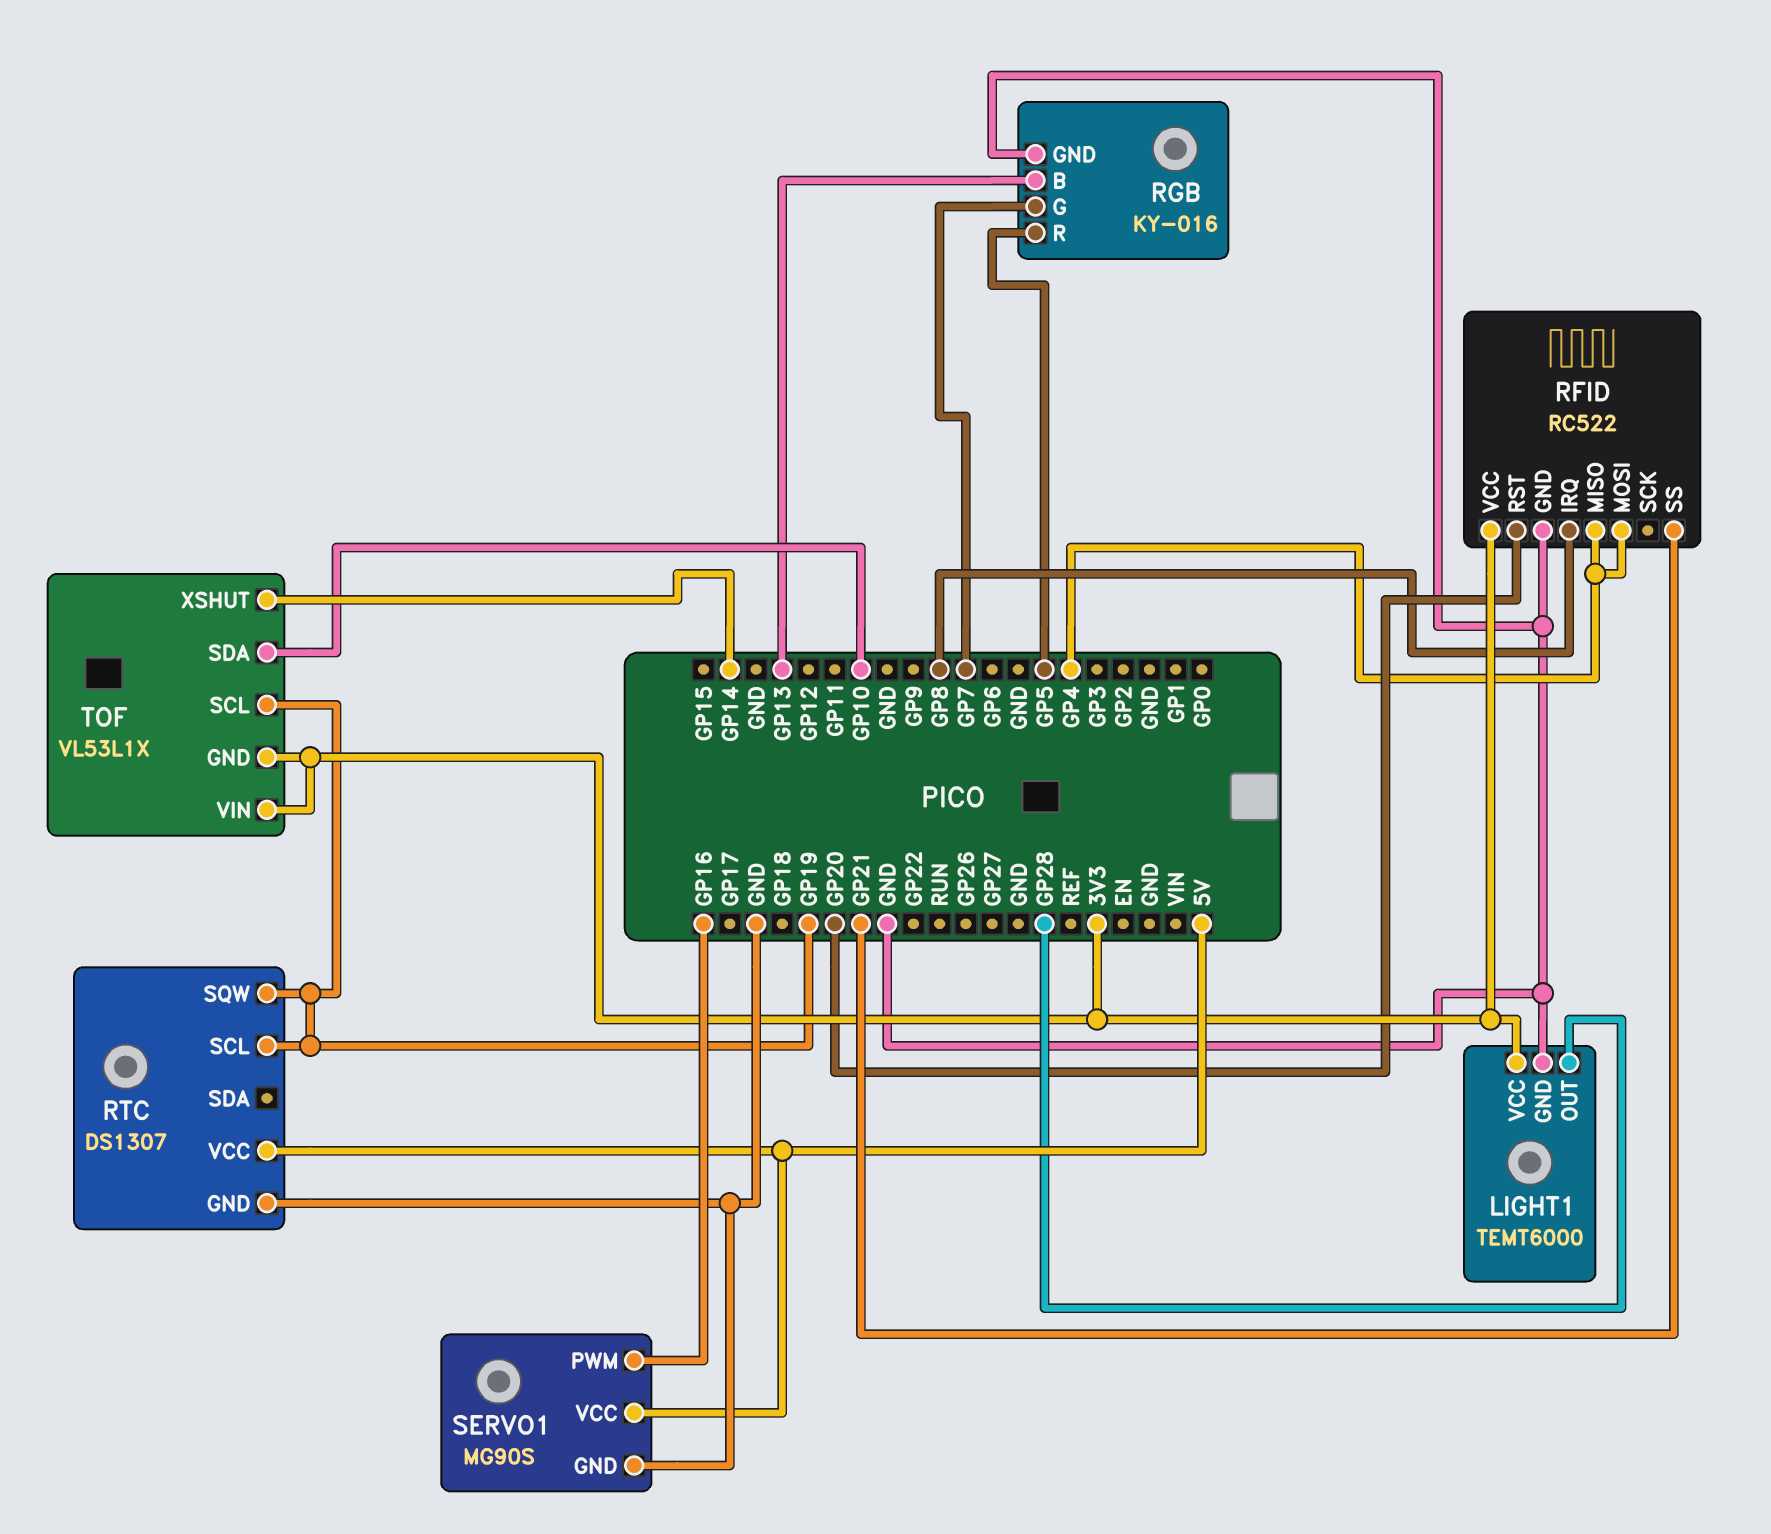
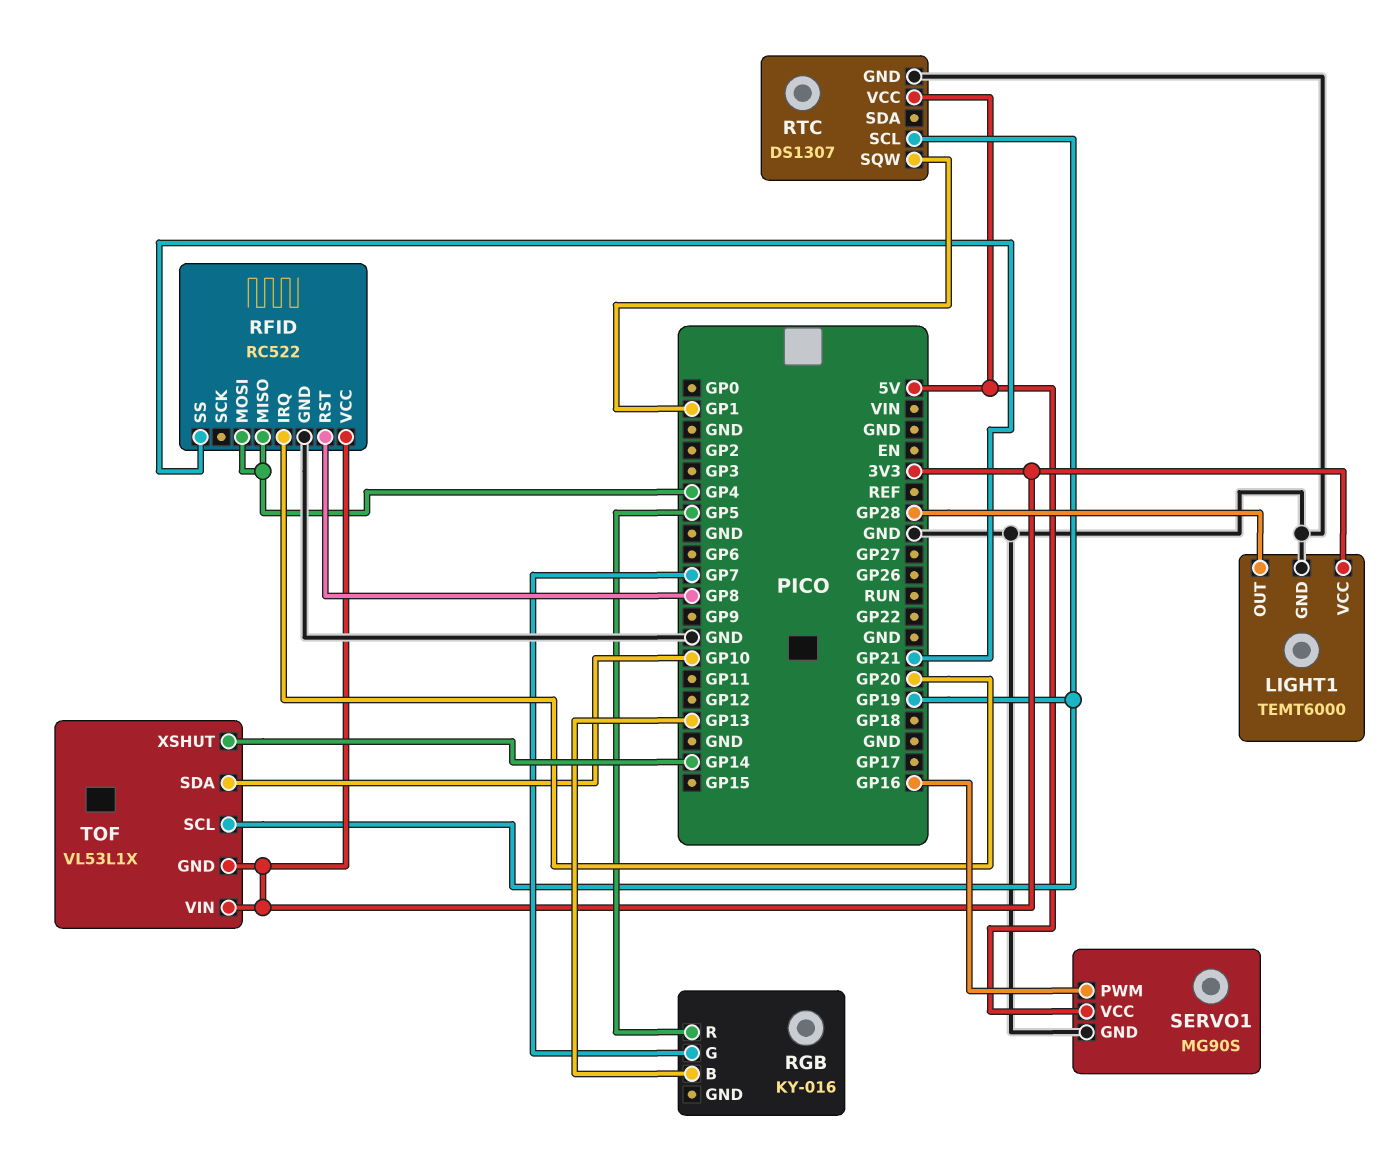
RFID pin IRQ: GP8 -> GP20
RFID pin RST: GP20 -> GP8
RGB pin GND: GND -> none
RTC pin SQW: GP19 -> GP1

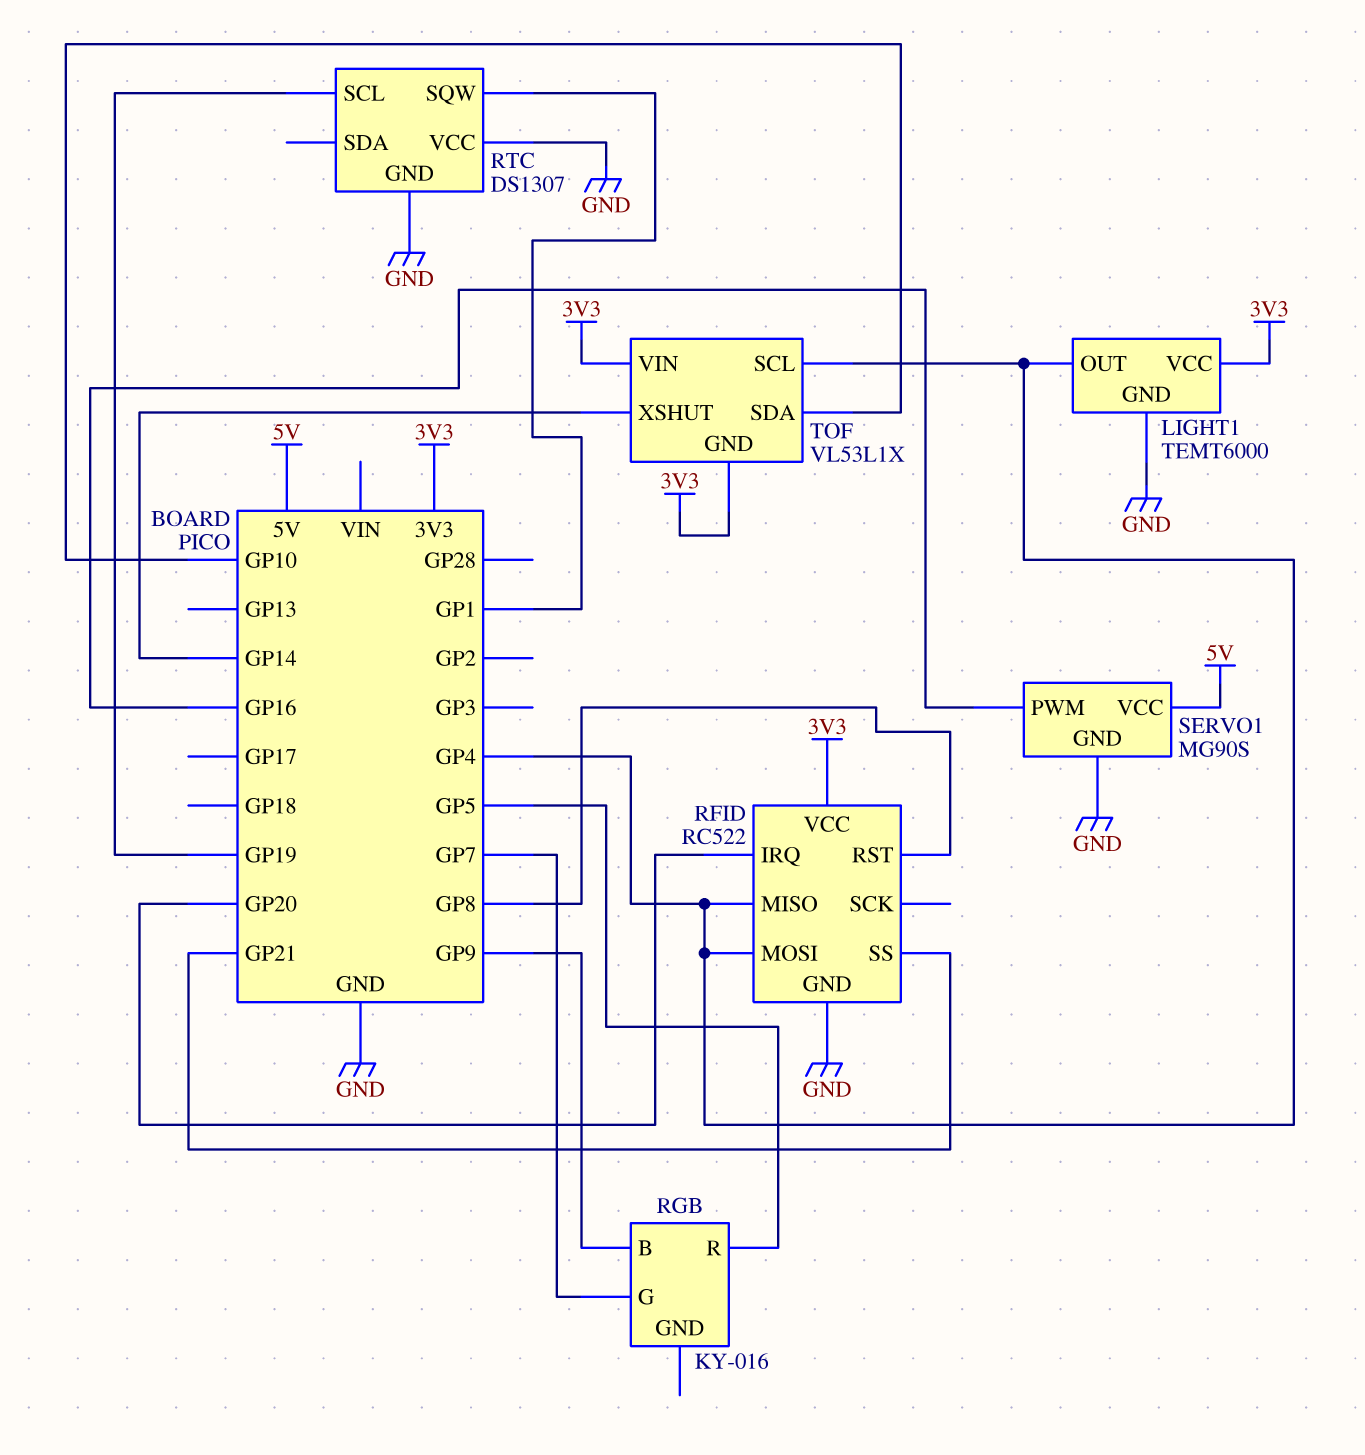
LIGHT1 pin OUT: GP28 -> GP4
RGB pin B: GP13 -> GP9
RTC pin VCC: 5V -> GND
TOF pin SCL: GP19 -> GP4

